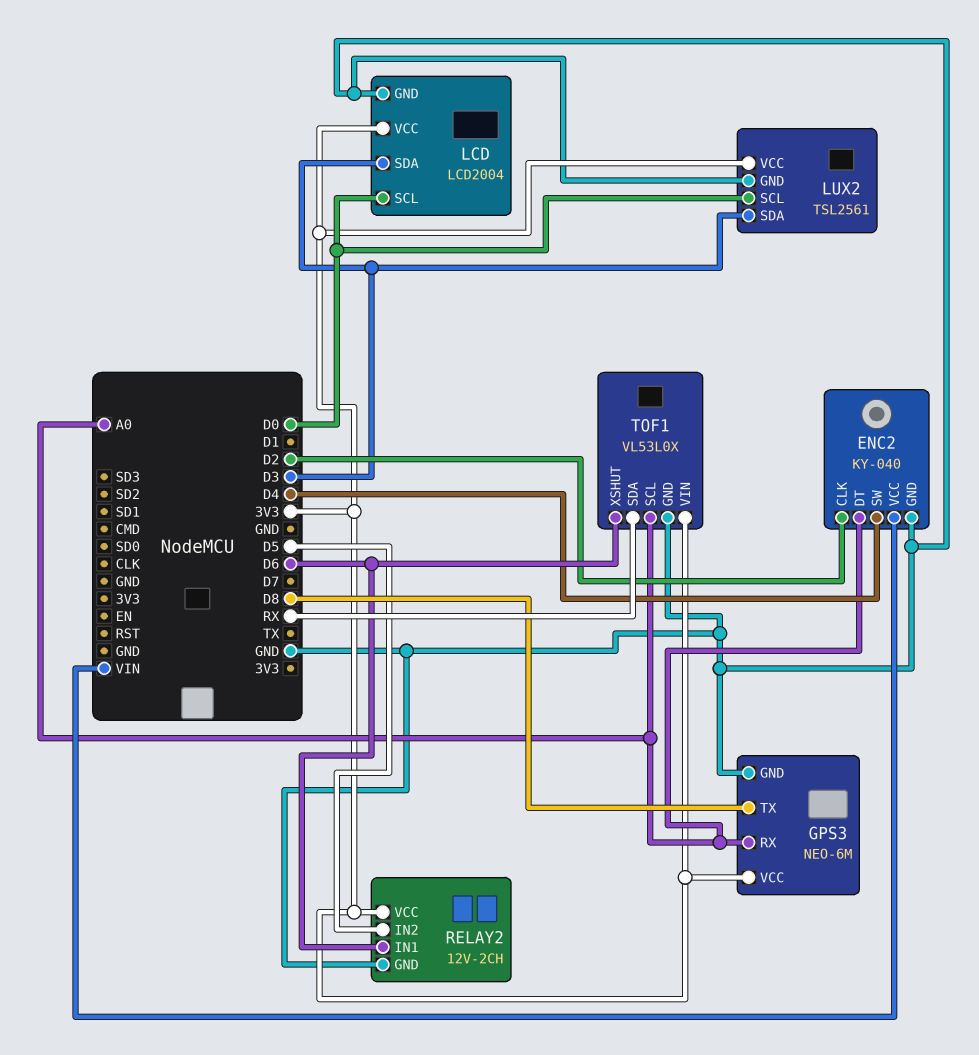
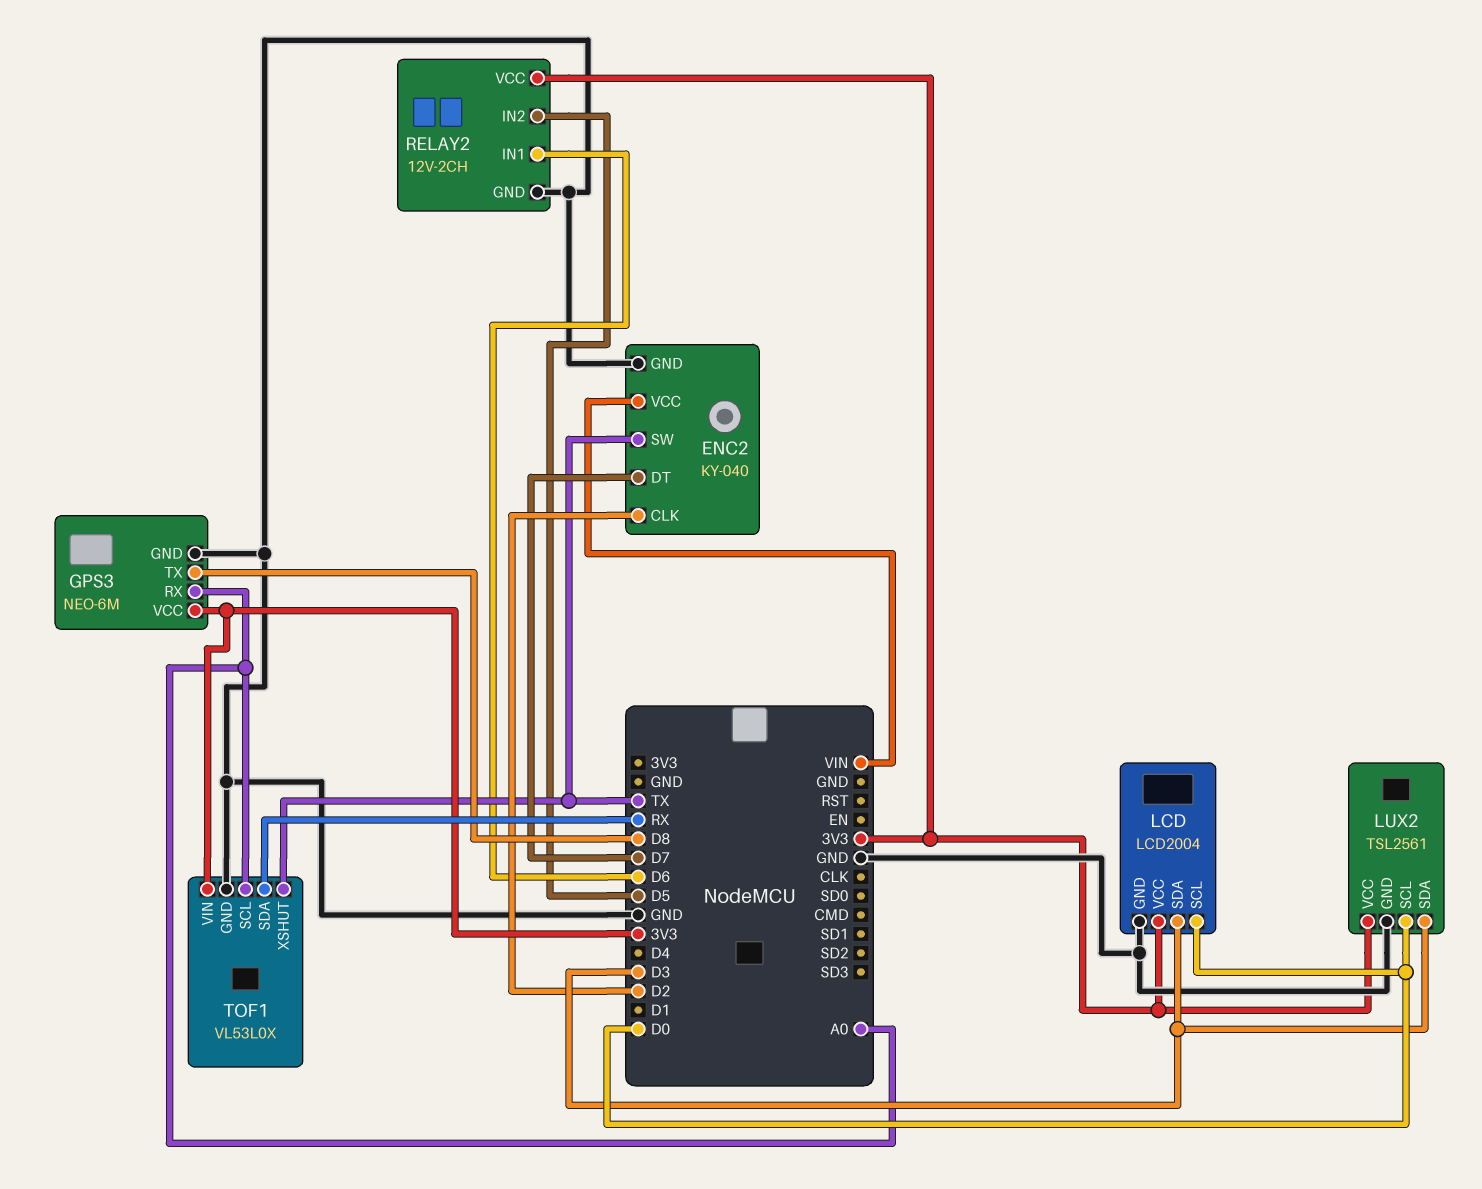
ENC2 pin DT: A0 -> D7
ENC2 pin SW: D4 -> TX
TOF1 pin XSHUT: D6 -> TX

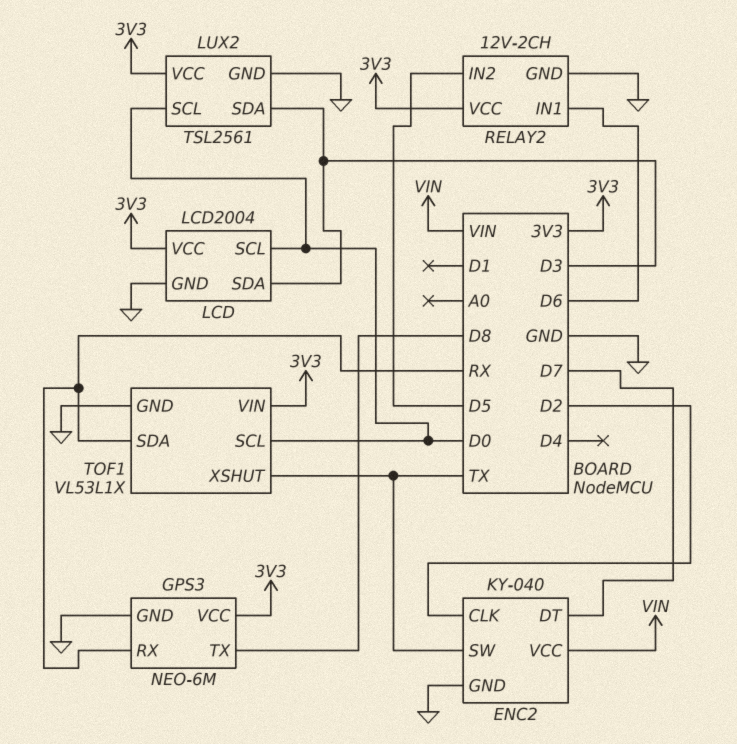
GPS3 pin RX: A0 -> RX
TOF1: VL53L0X -> VL53L1X
TOF1 pin SCL: A0 -> D0

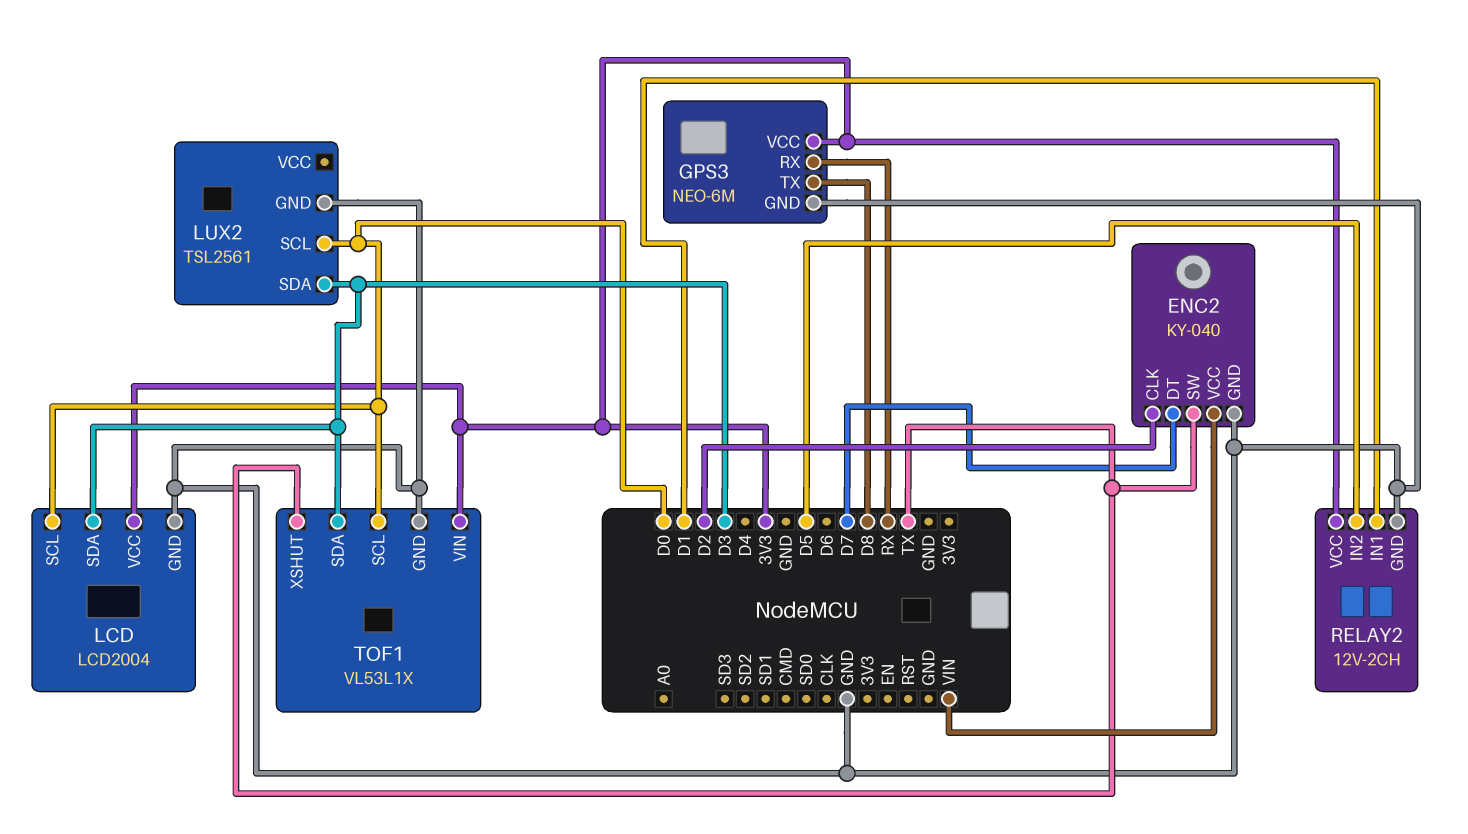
LUX2 pin VCC: 3V3 -> none
RELAY2 pin IN1: D6 -> D1
TOF1 pin SDA: RX -> D3

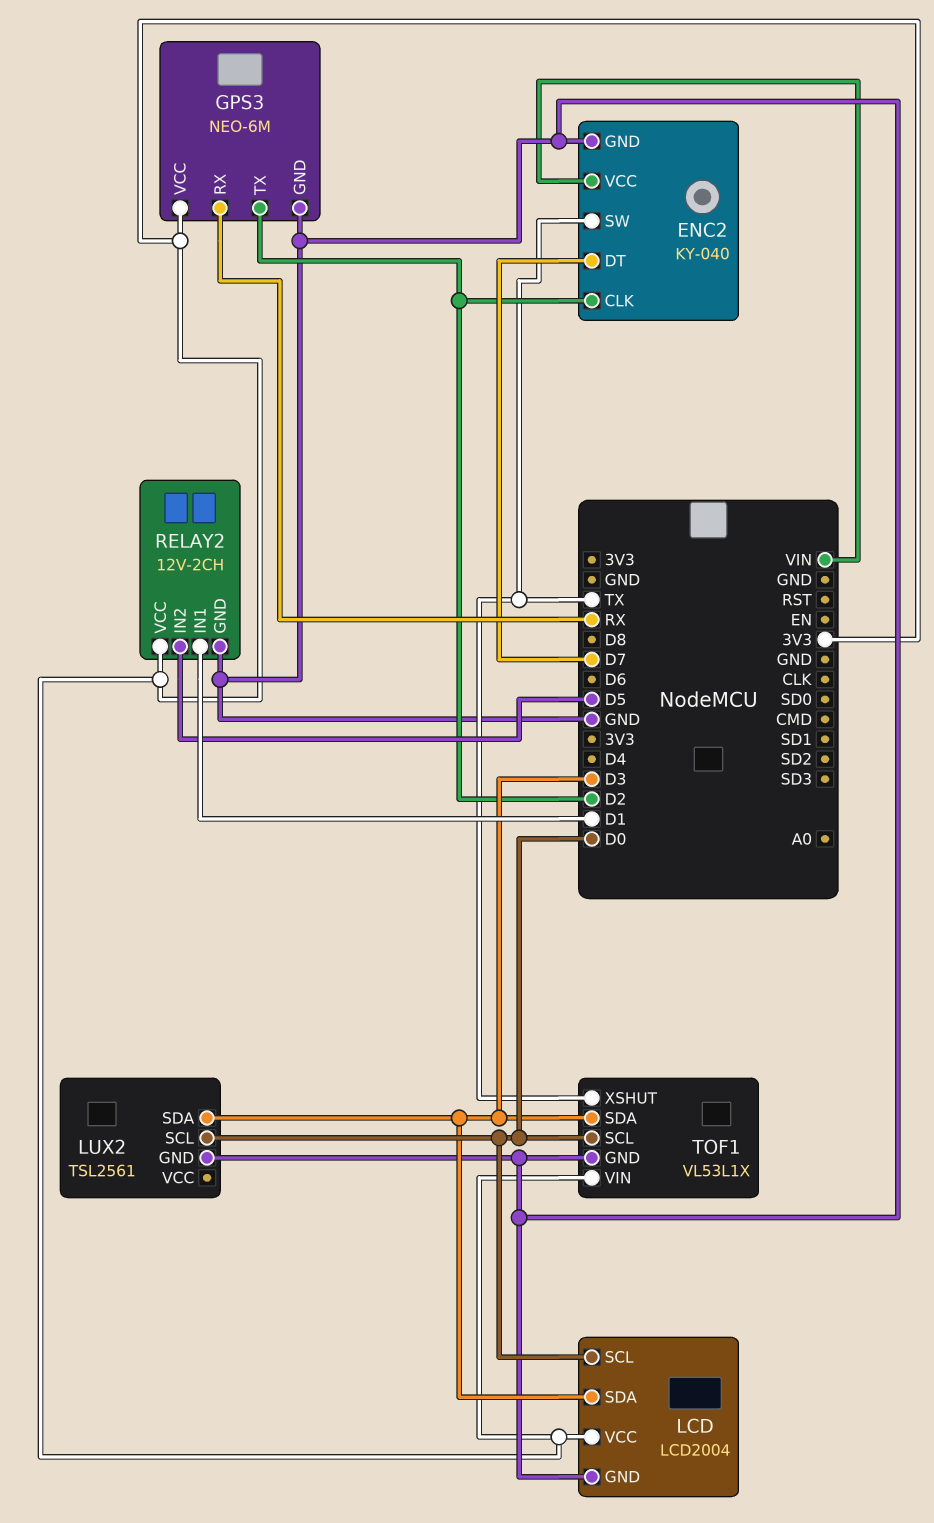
GPS3 pin TX: D8 -> D2

